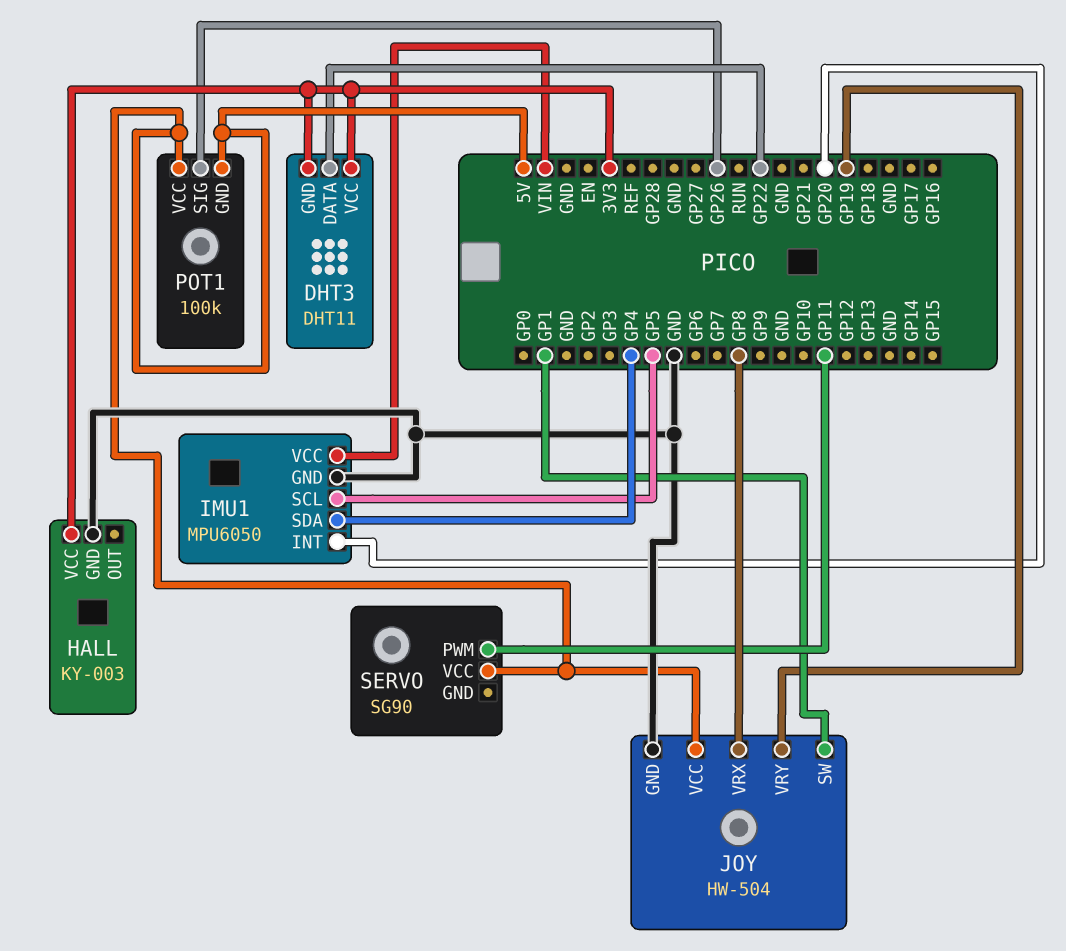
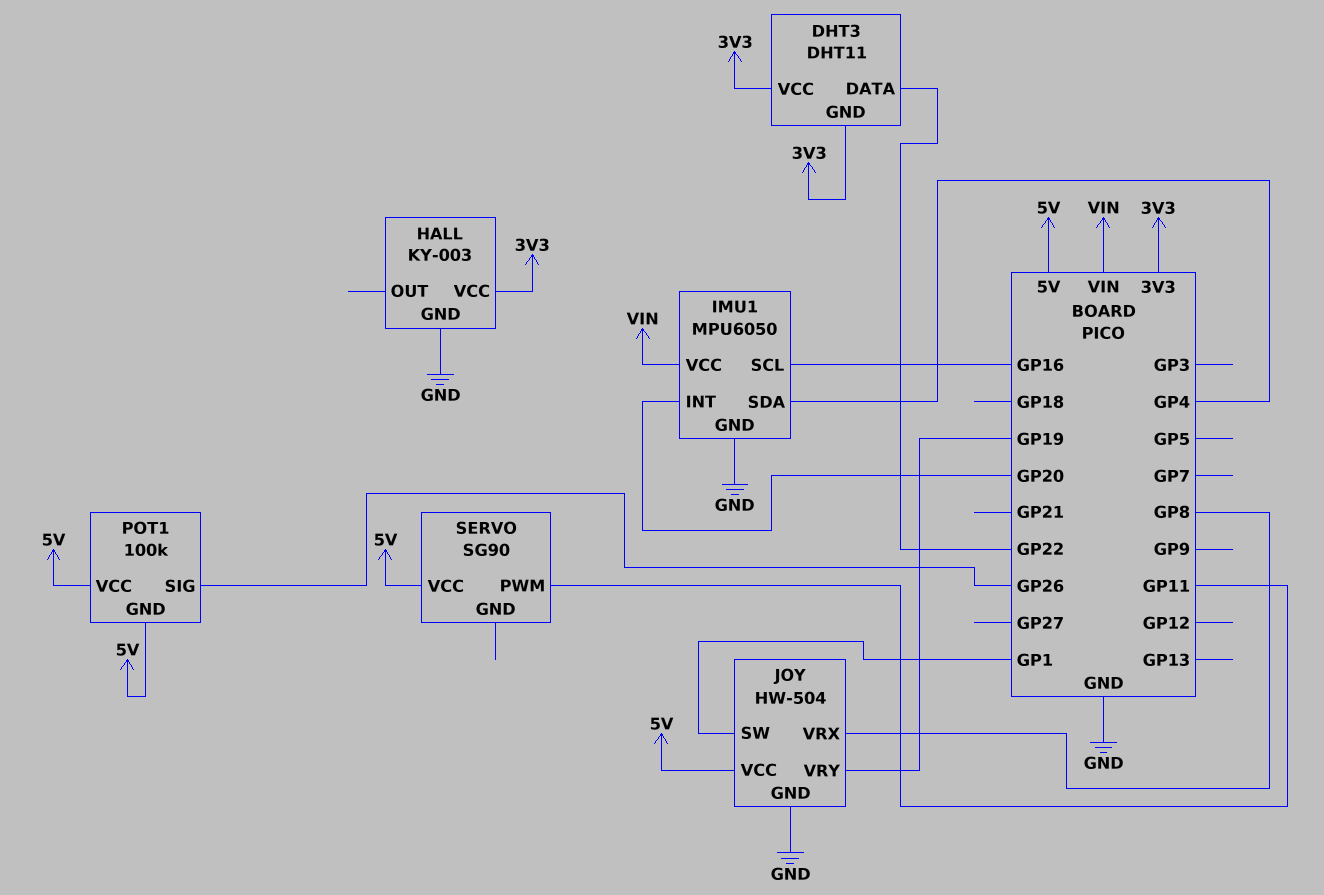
IMU1 pin SCL: GP5 -> GP16

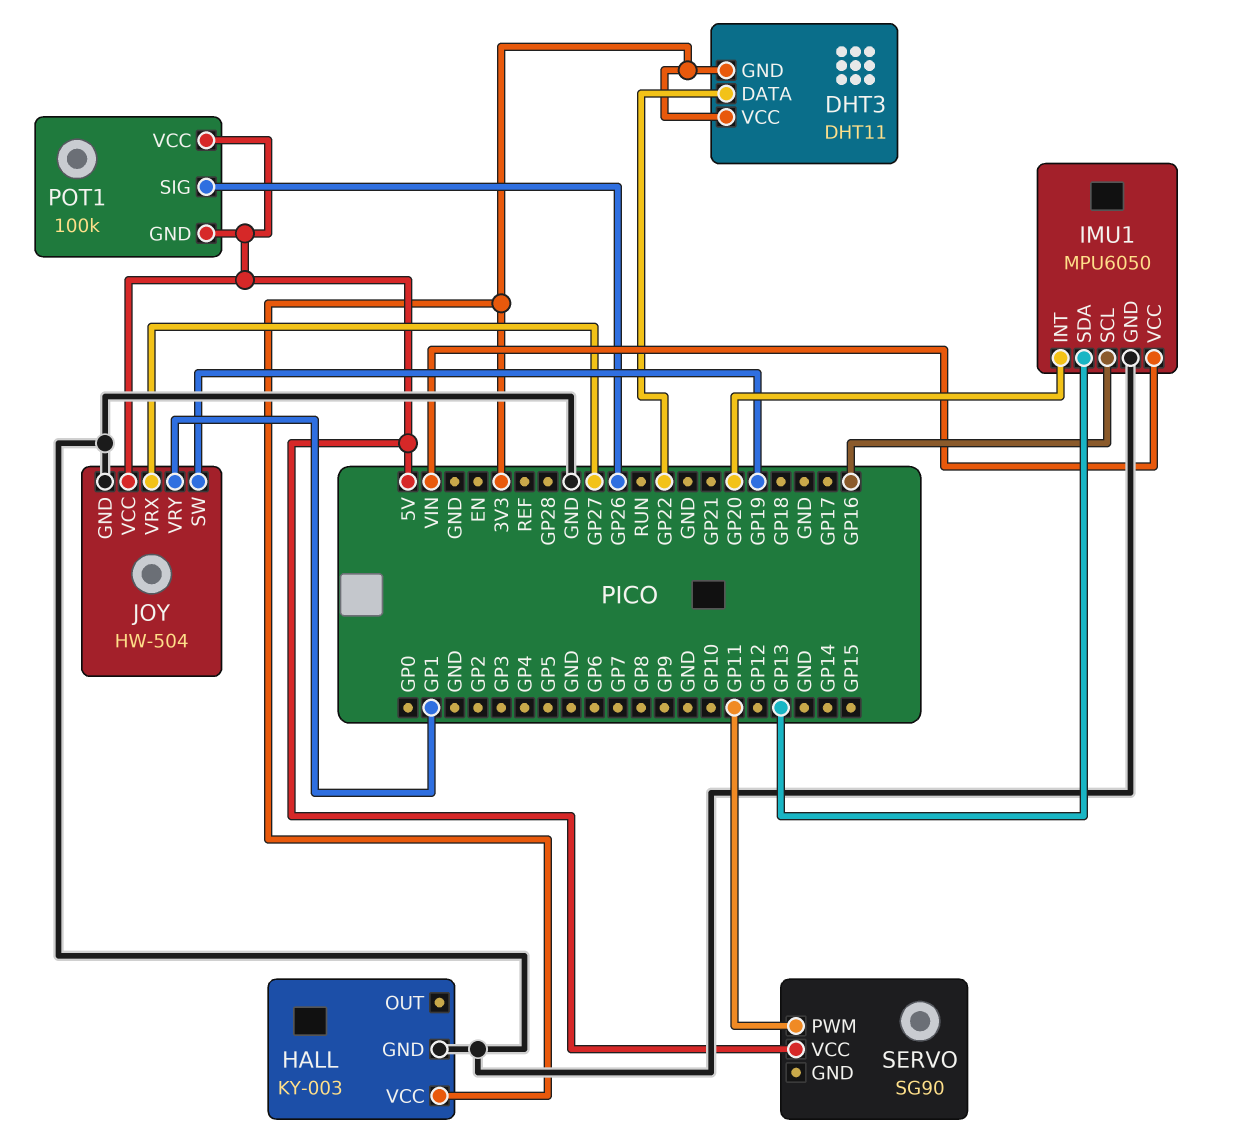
IMU1 pin SDA: GP4 -> GP13
JOY pin SW: GP1 -> GP19
JOY pin VRX: GP8 -> GP27
JOY pin VRY: GP19 -> GP1

